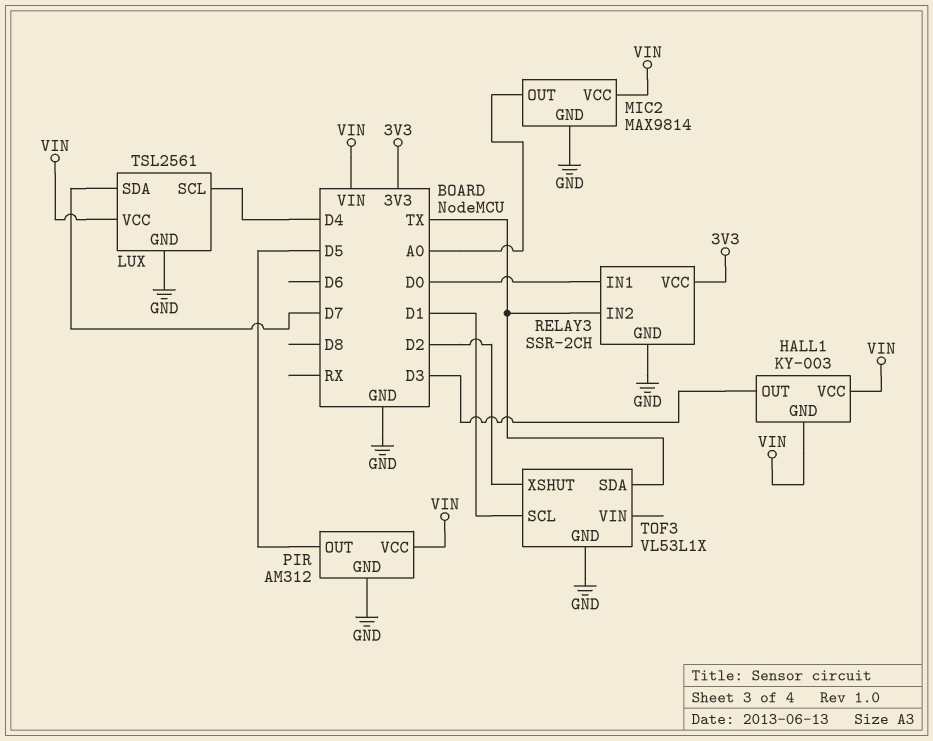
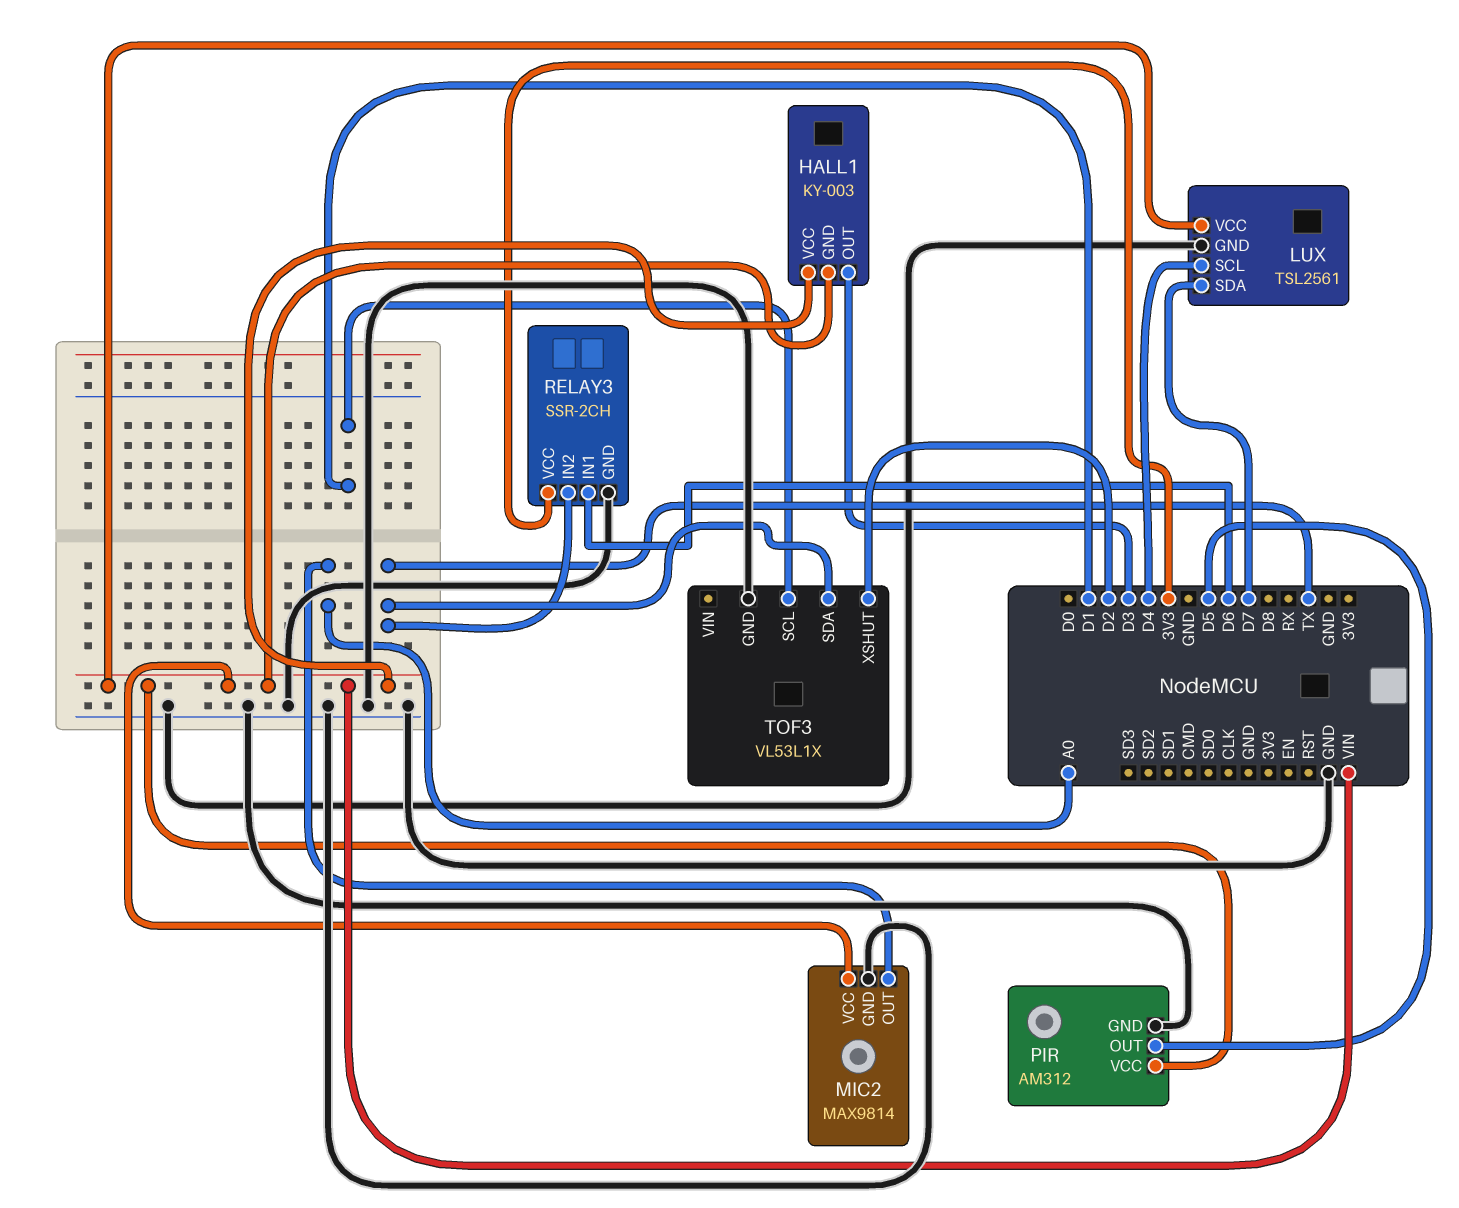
RELAY3 pin IN1: D0 -> D6

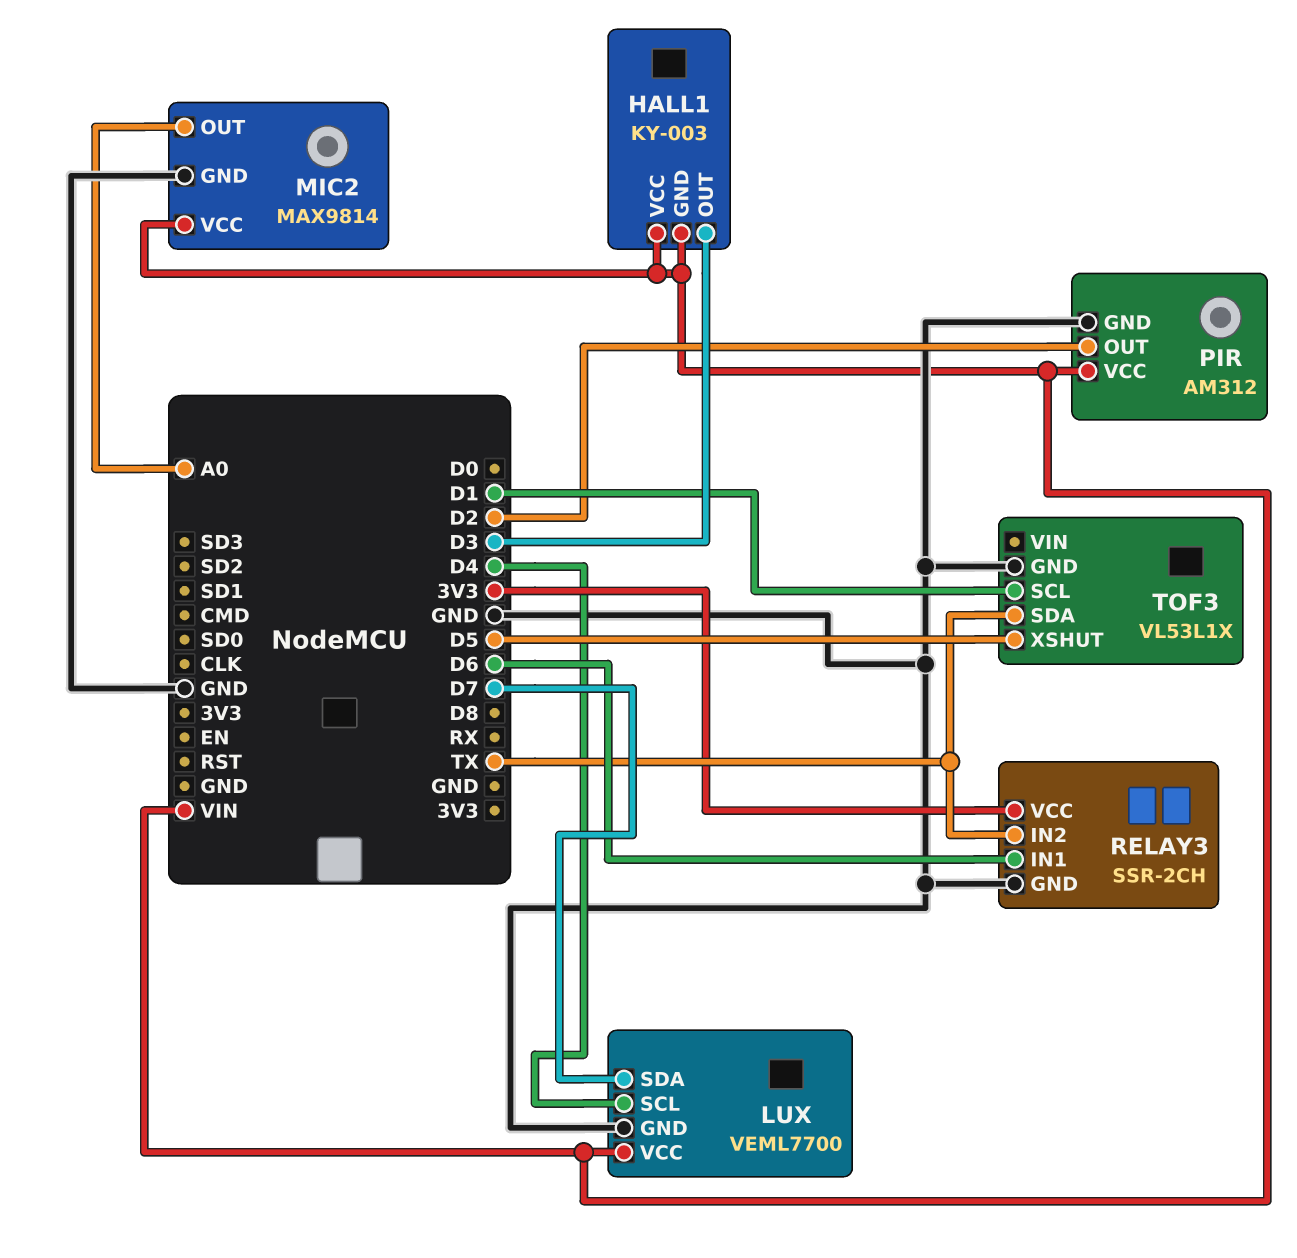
LUX: TSL2561 -> VEML7700
PIR pin OUT: D5 -> D2
TOF3 pin XSHUT: D2 -> D5

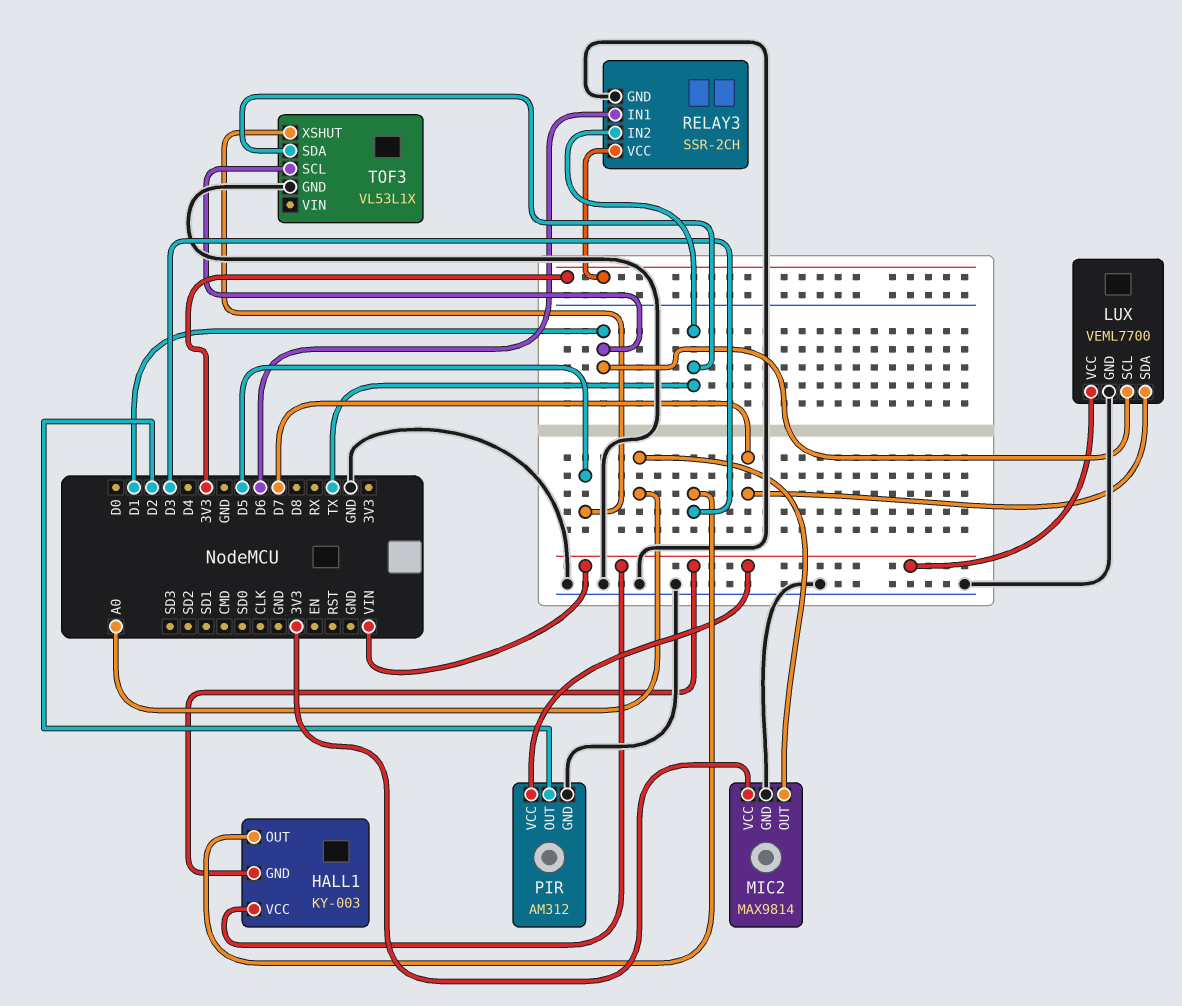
LUX pin SCL: D4 -> D1
MIC2 pin VCC: VIN -> 3V3

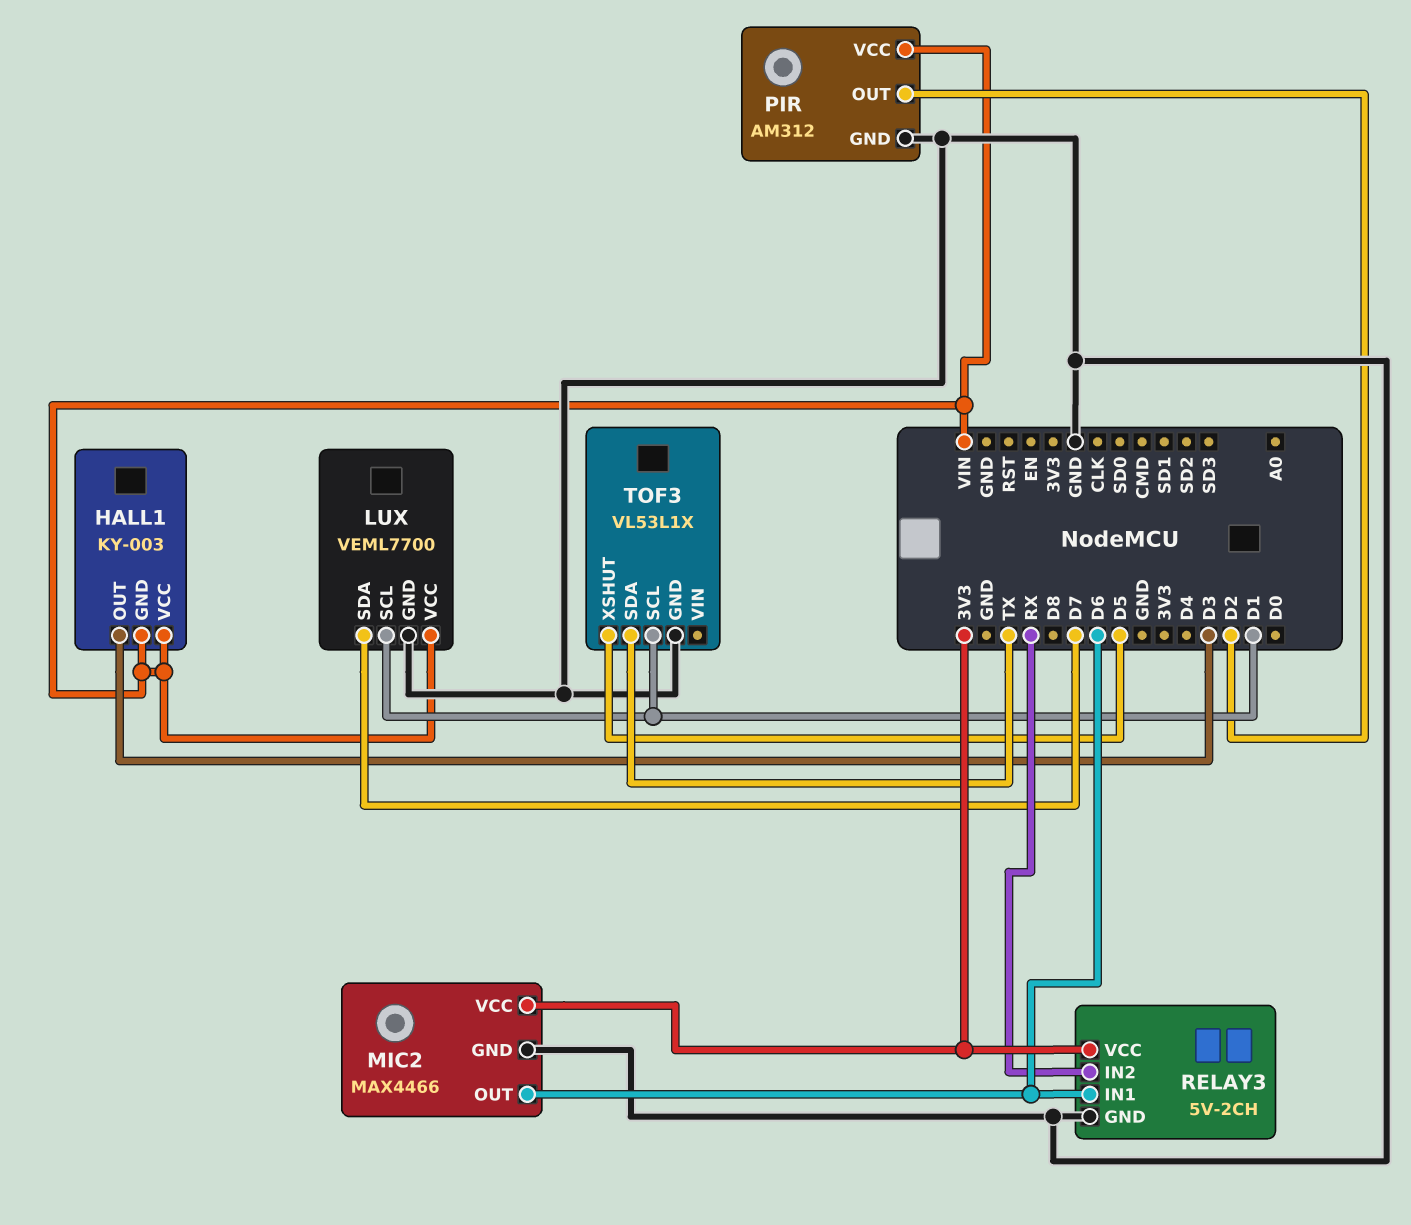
MIC2: MAX9814 -> MAX4466
MIC2 pin OUT: A0 -> D6
RELAY3: SSR-2CH -> 5V-2CH
RELAY3 pin IN2: TX -> RX

